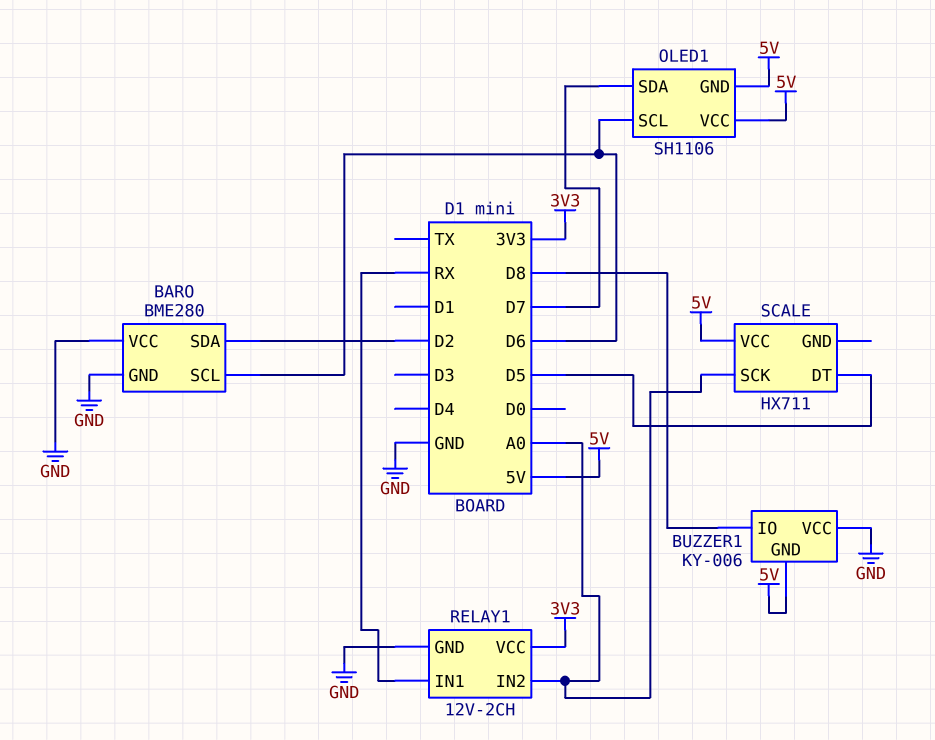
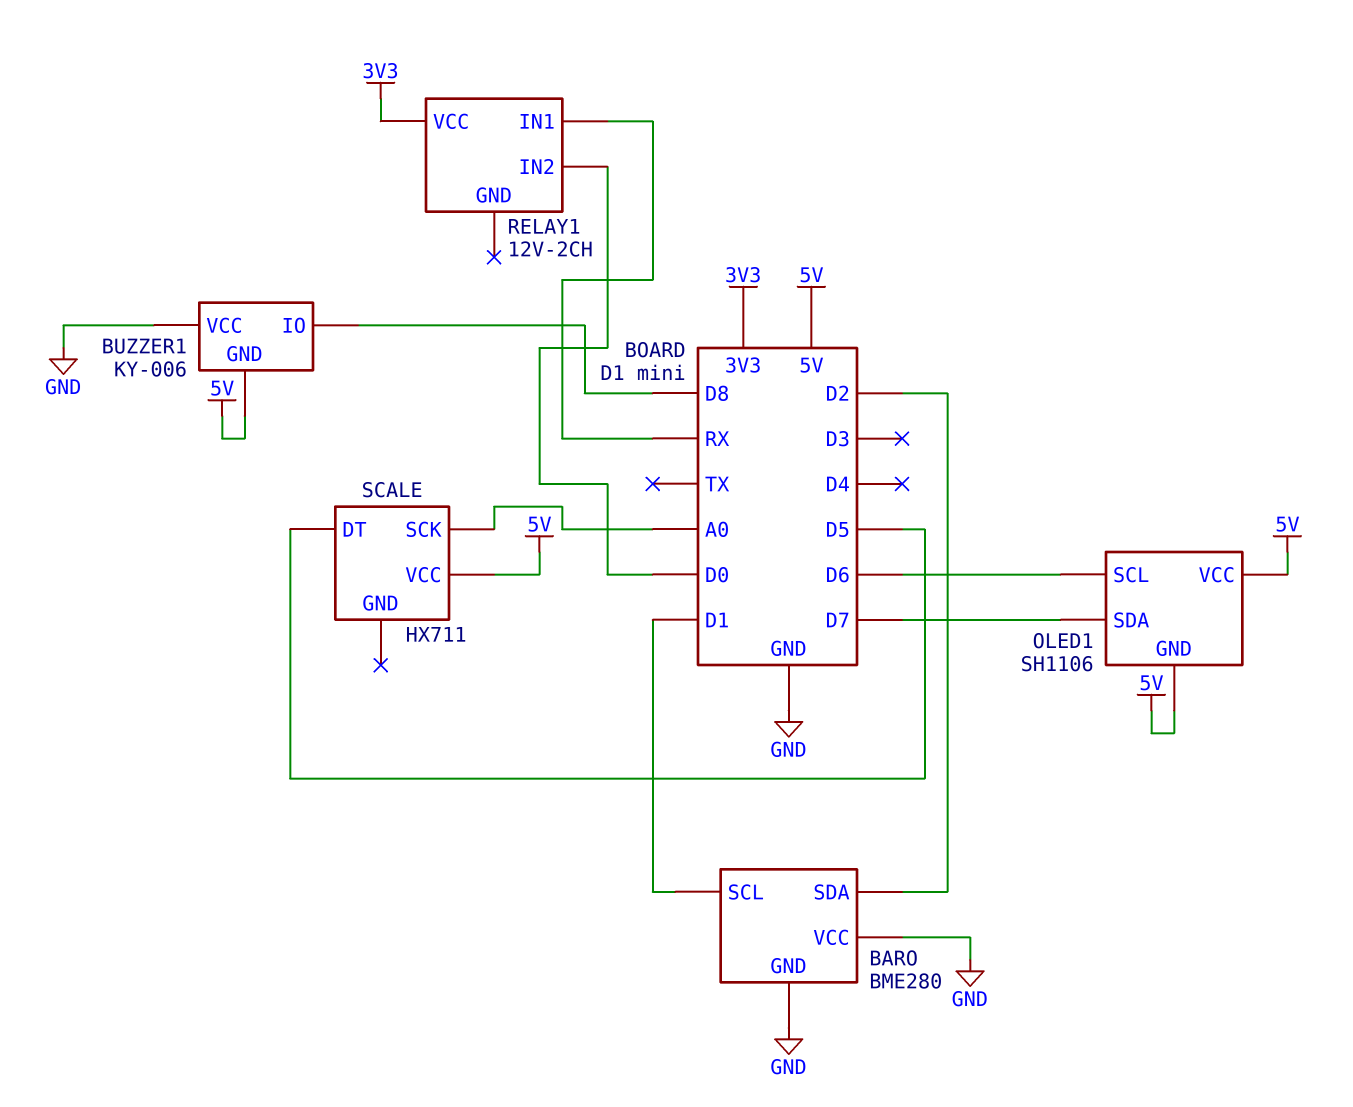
BARO pin SCL: D6 -> D1
RELAY1 pin GND: GND -> none
RELAY1 pin IN2: A0 -> D0

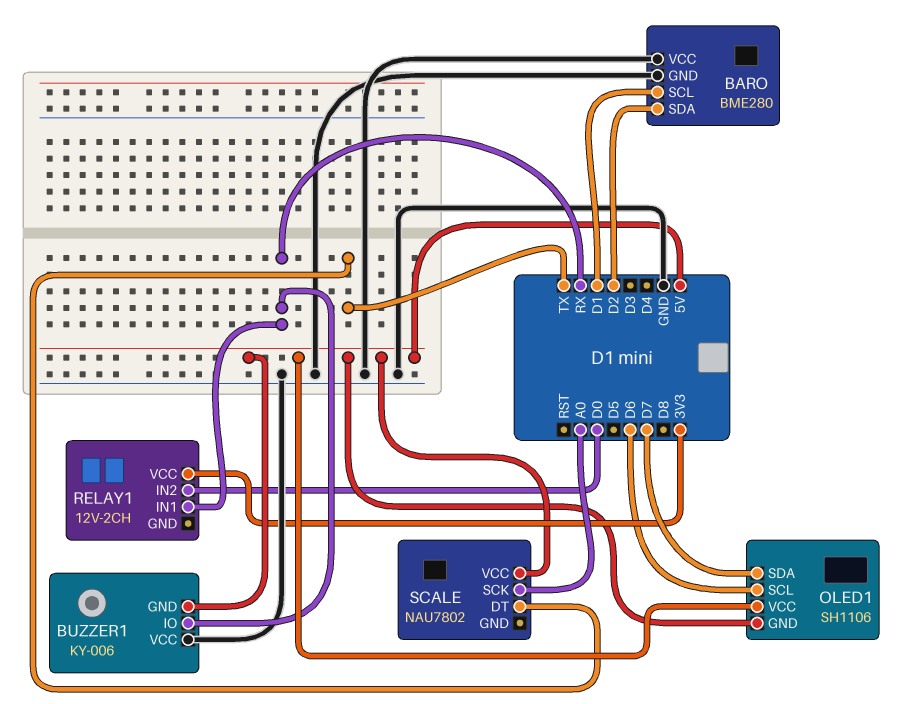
BUZZER1 pin IO: D8 -> RX
SCALE: HX711 -> NAU7802
SCALE pin DT: D5 -> TX

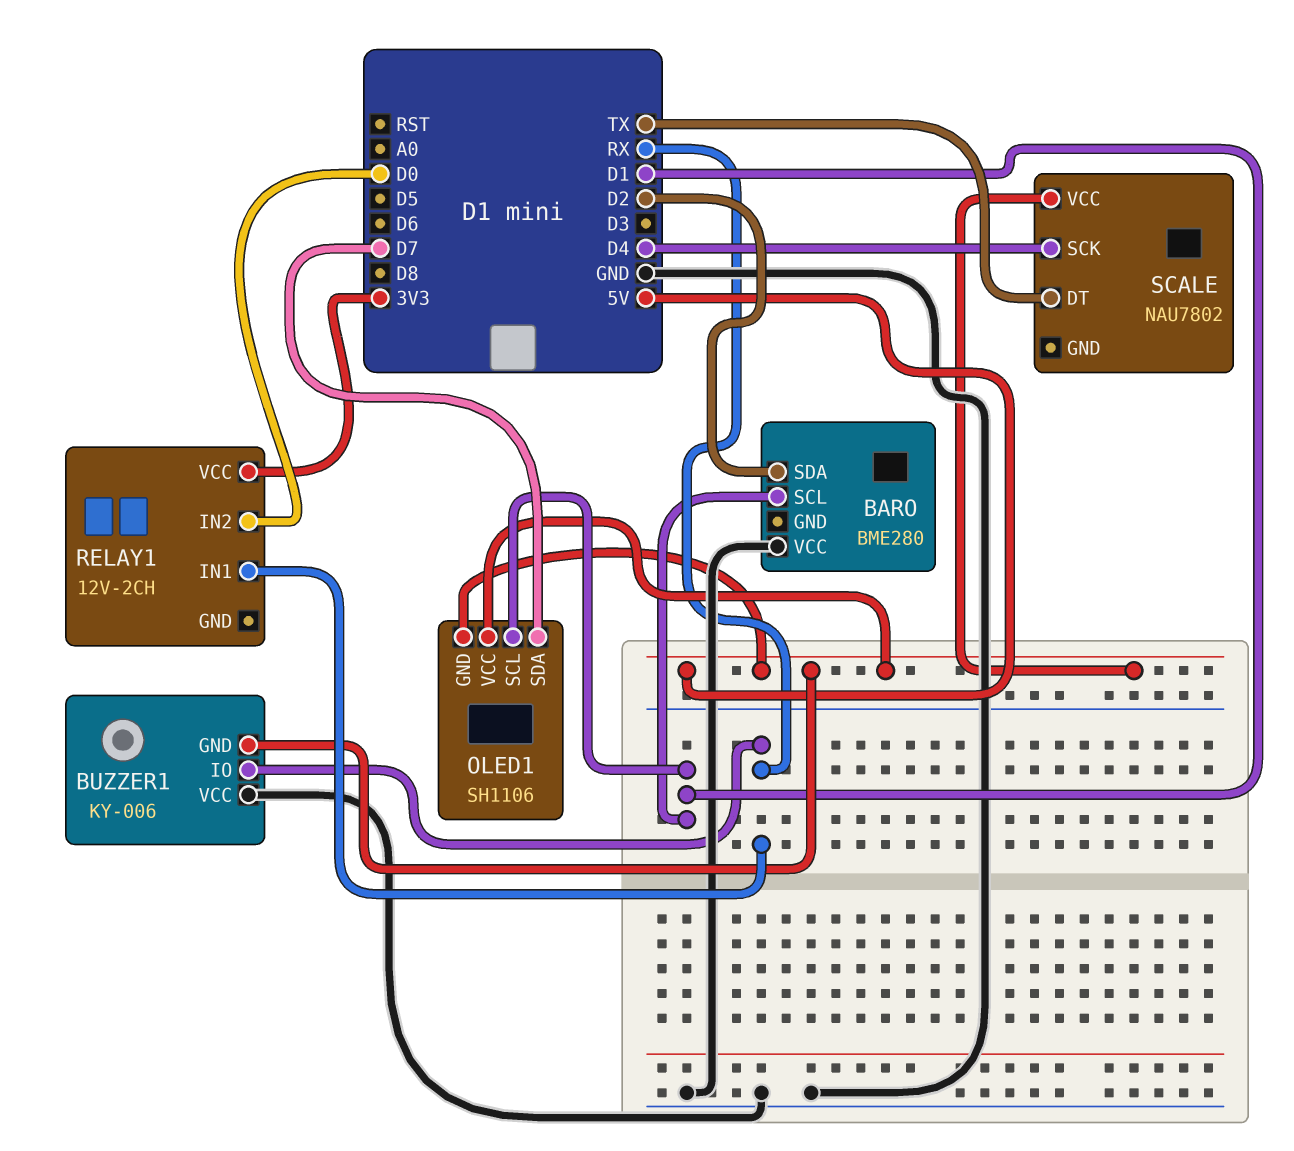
BARO pin GND: GND -> none
OLED1 pin SCL: D6 -> D1
SCALE pin SCK: A0 -> D4

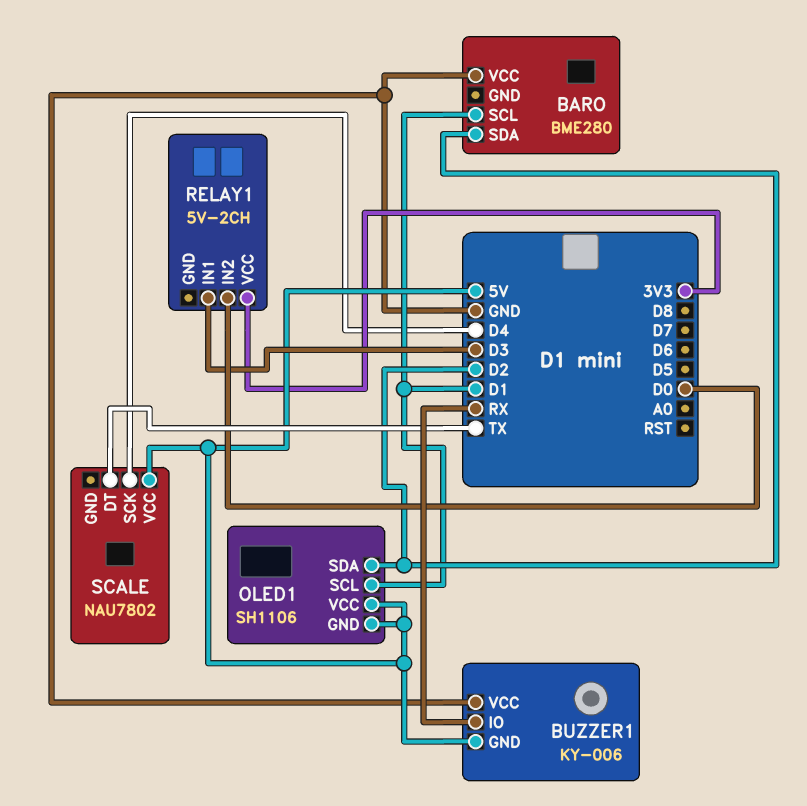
OLED1 pin SDA: D7 -> D2
RELAY1: 12V-2CH -> 5V-2CH
RELAY1 pin IN1: RX -> D3

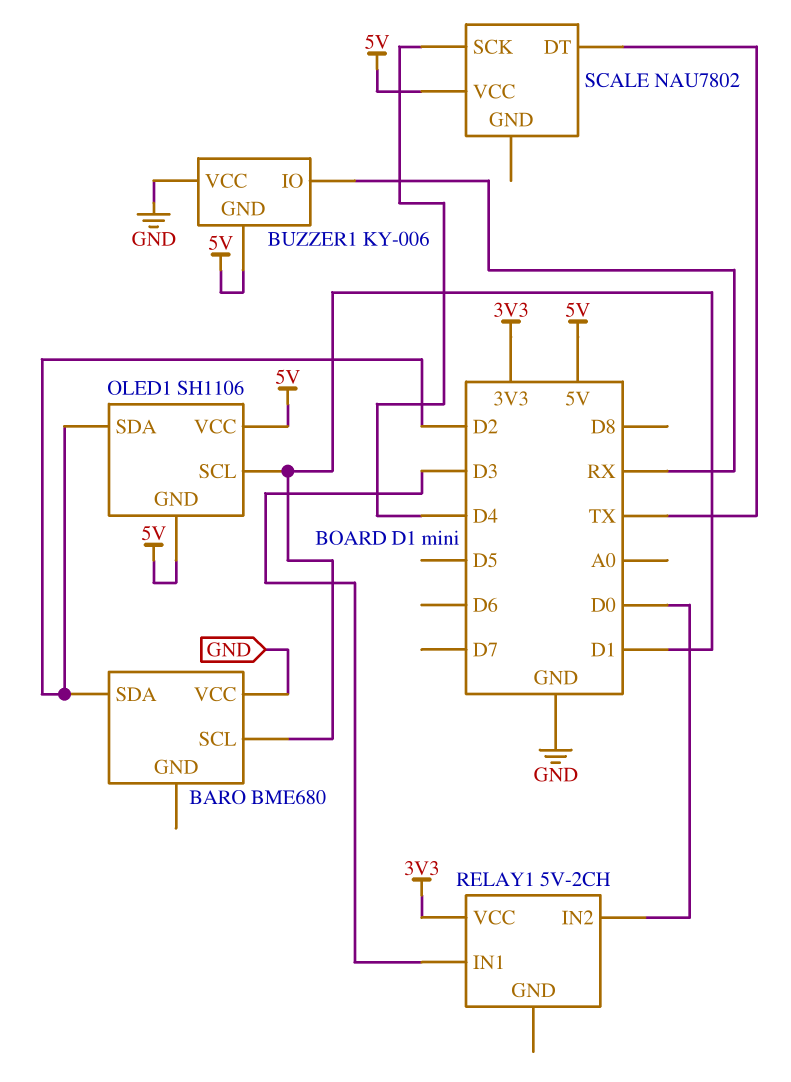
BARO: BME280 -> BME680

